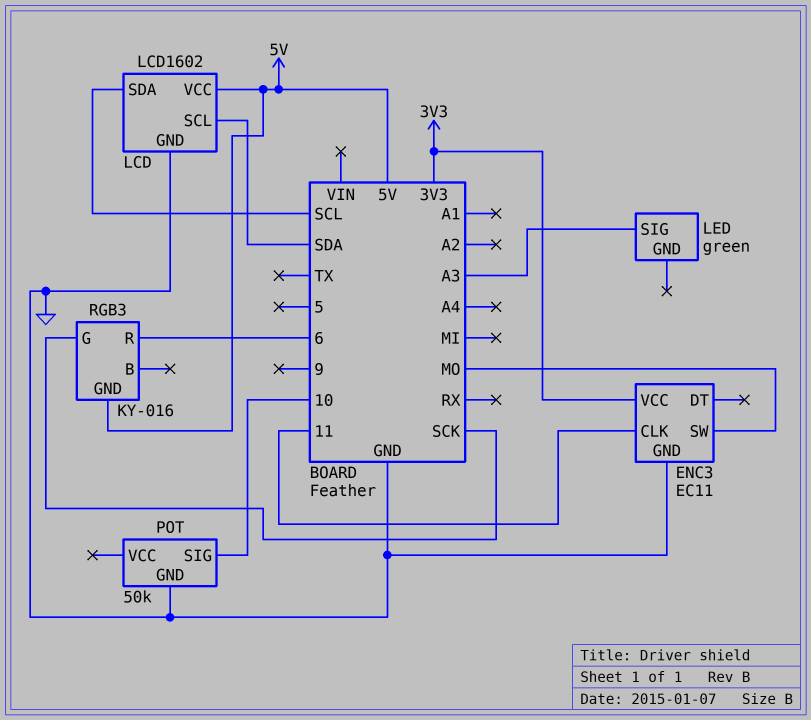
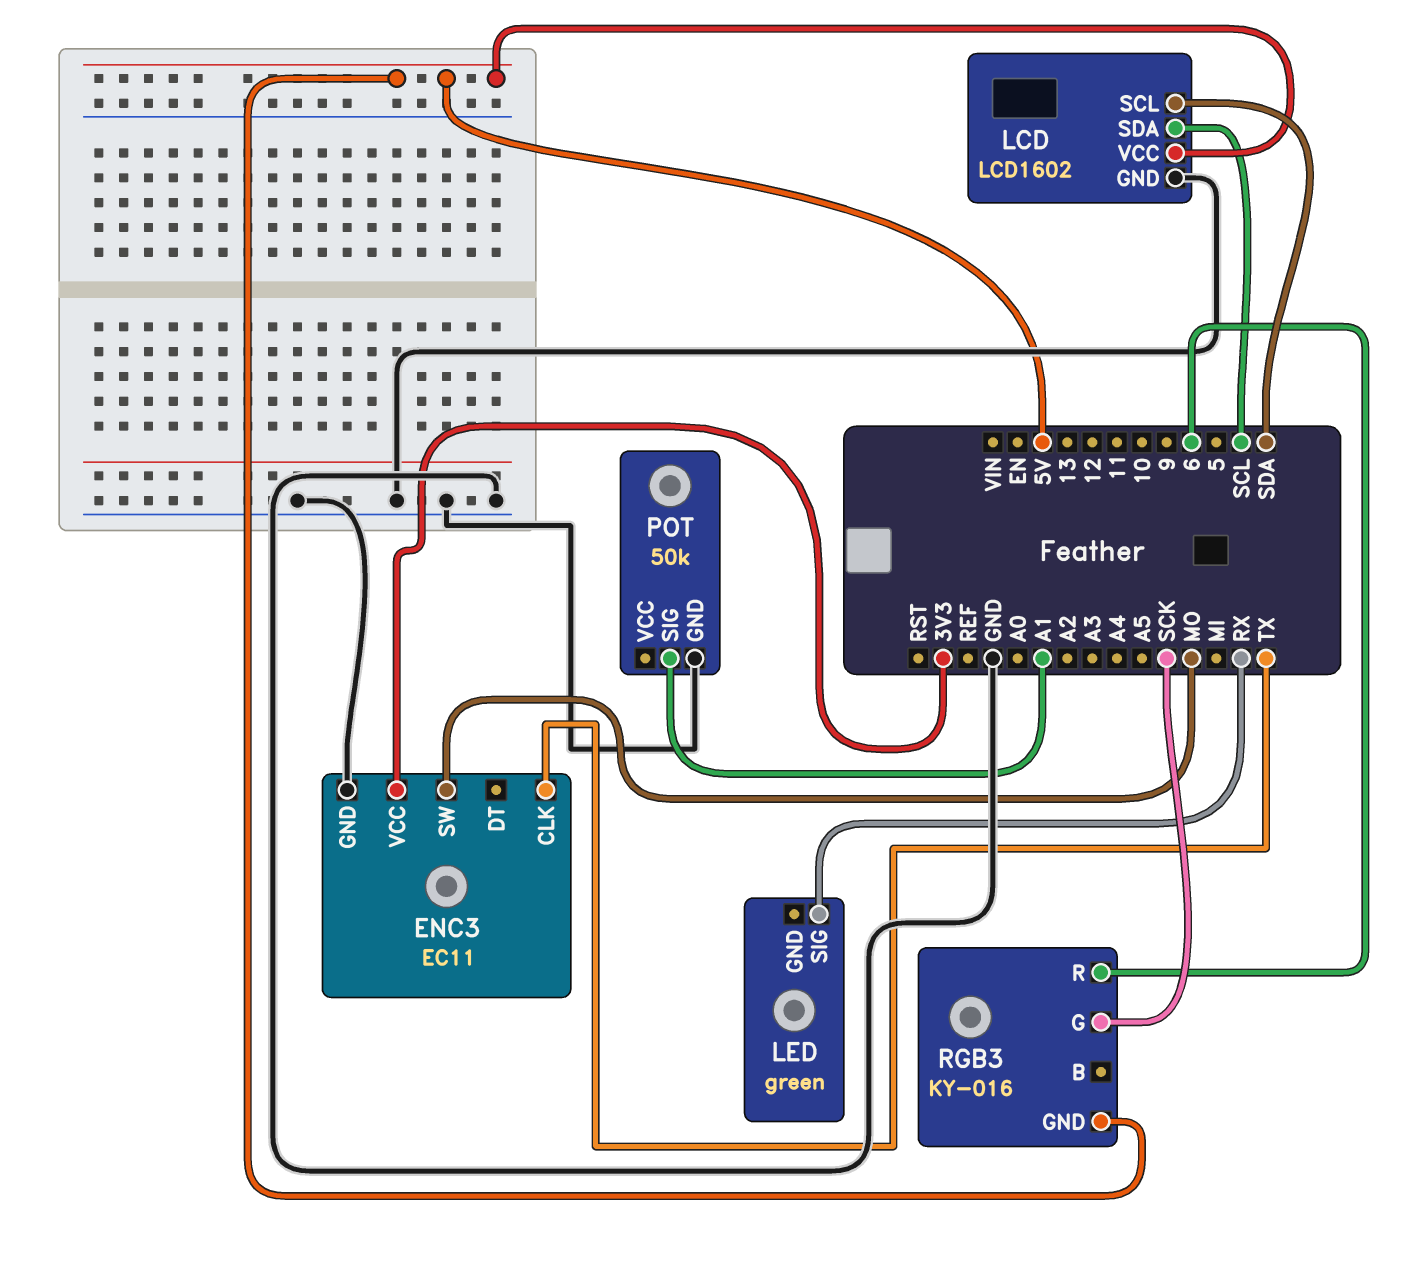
ENC3 pin CLK: 11 -> TX
LED pin SIG: A3 -> RX
POT pin SIG: 10 -> A1

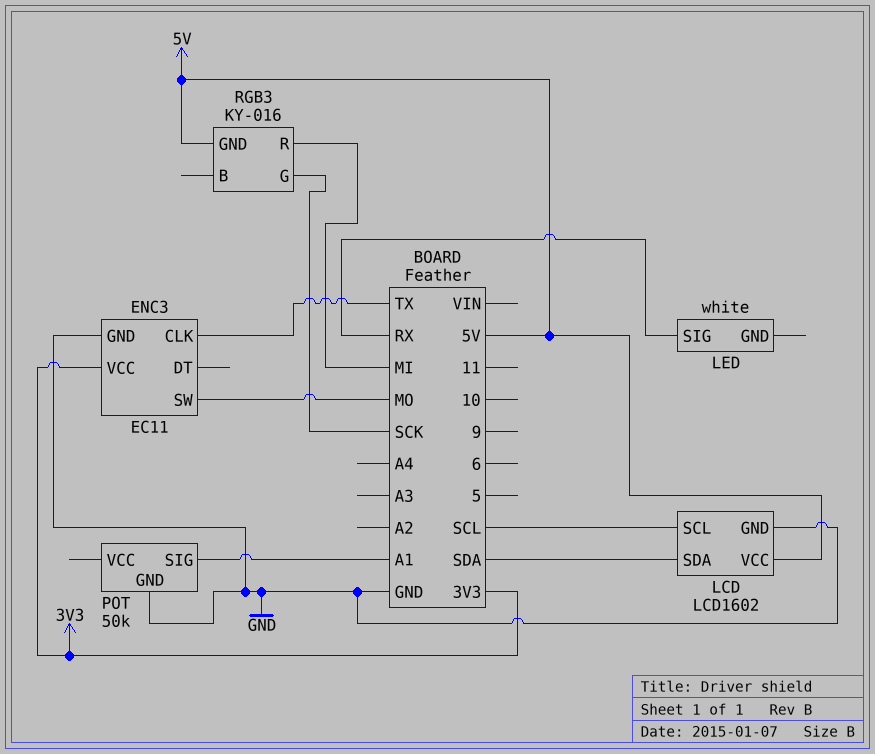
LCD pin SCL: SDA -> SCL
LCD pin SDA: SCL -> SDA
LED: green -> white
RGB3 pin R: 6 -> MI

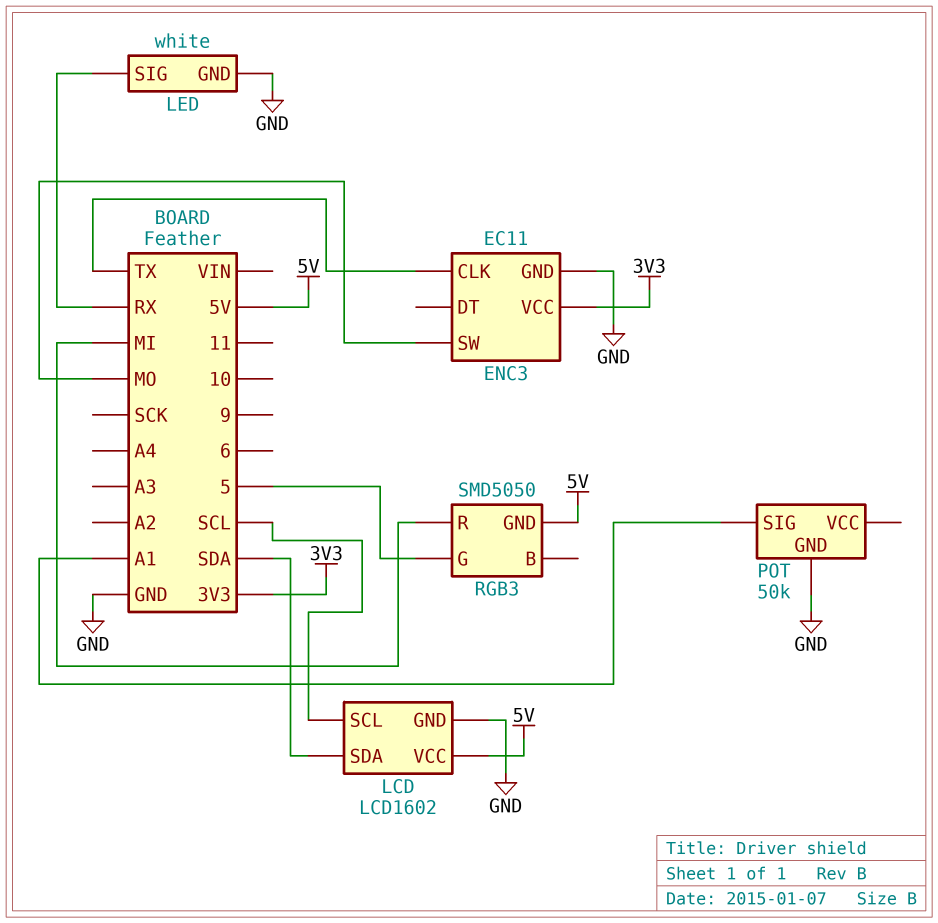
LED pin GND: none -> GND
RGB3: KY-016 -> SMD5050
RGB3 pin G: SCK -> 5

